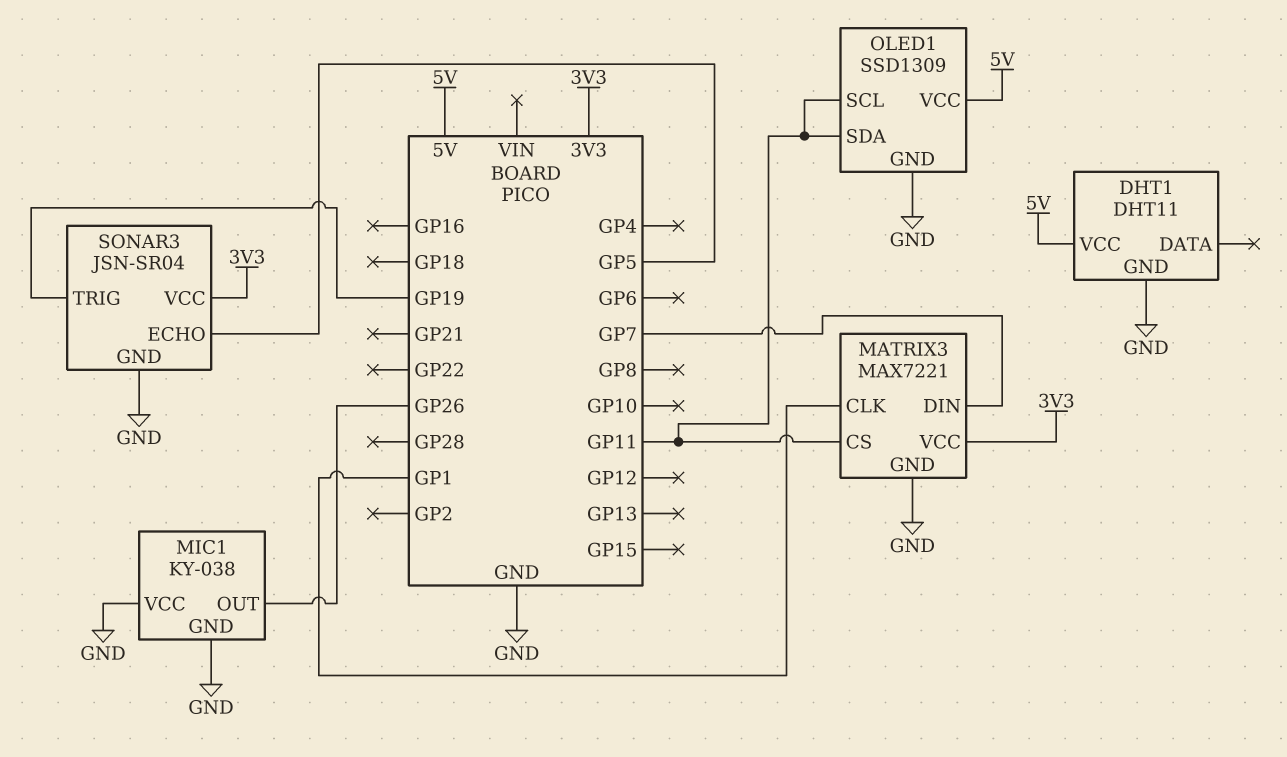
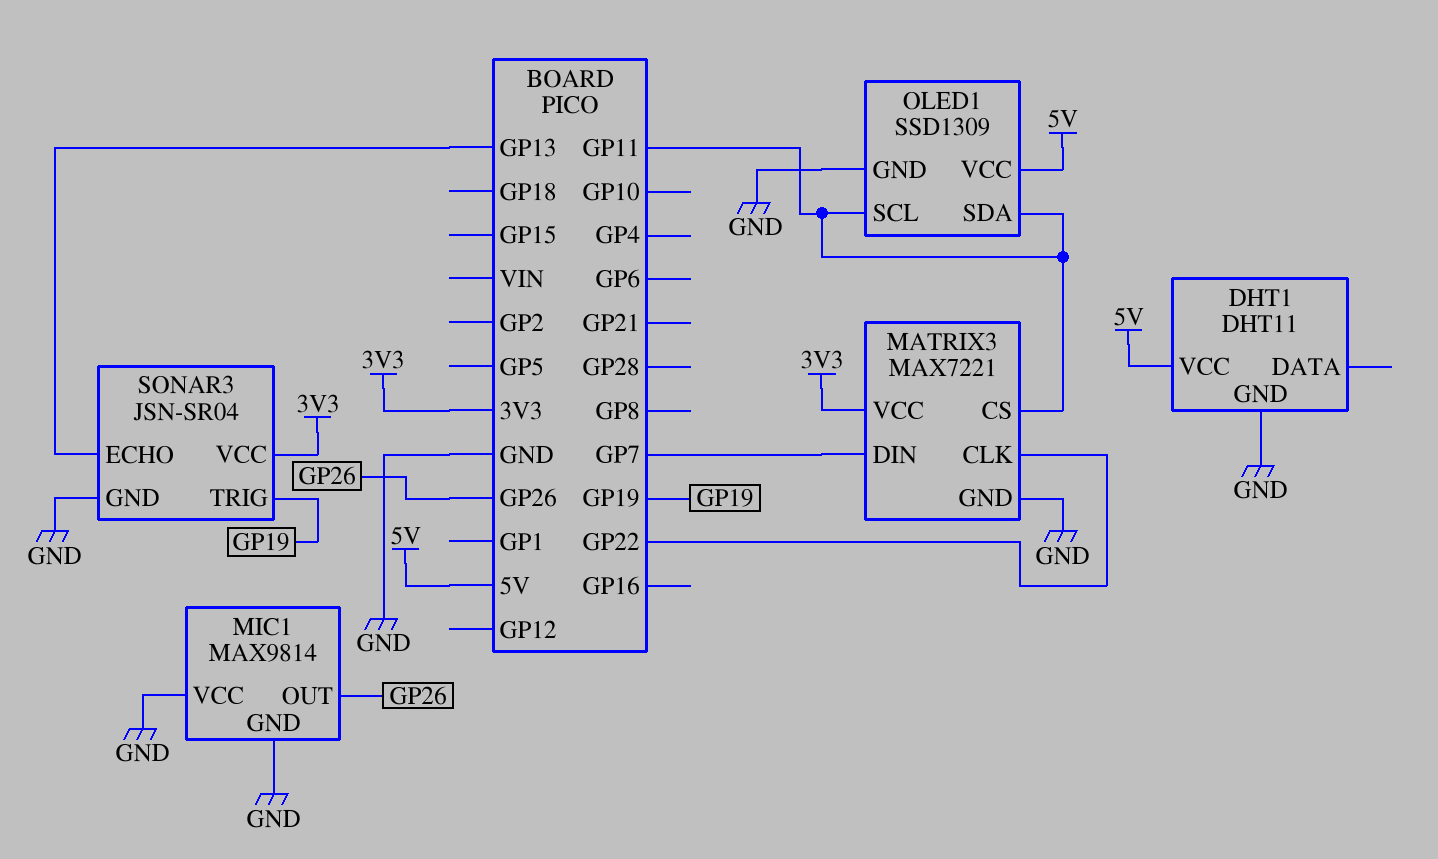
MATRIX3 pin CLK: GP1 -> GP22
MIC1: KY-038 -> MAX9814
SONAR3 pin ECHO: GP5 -> GP13

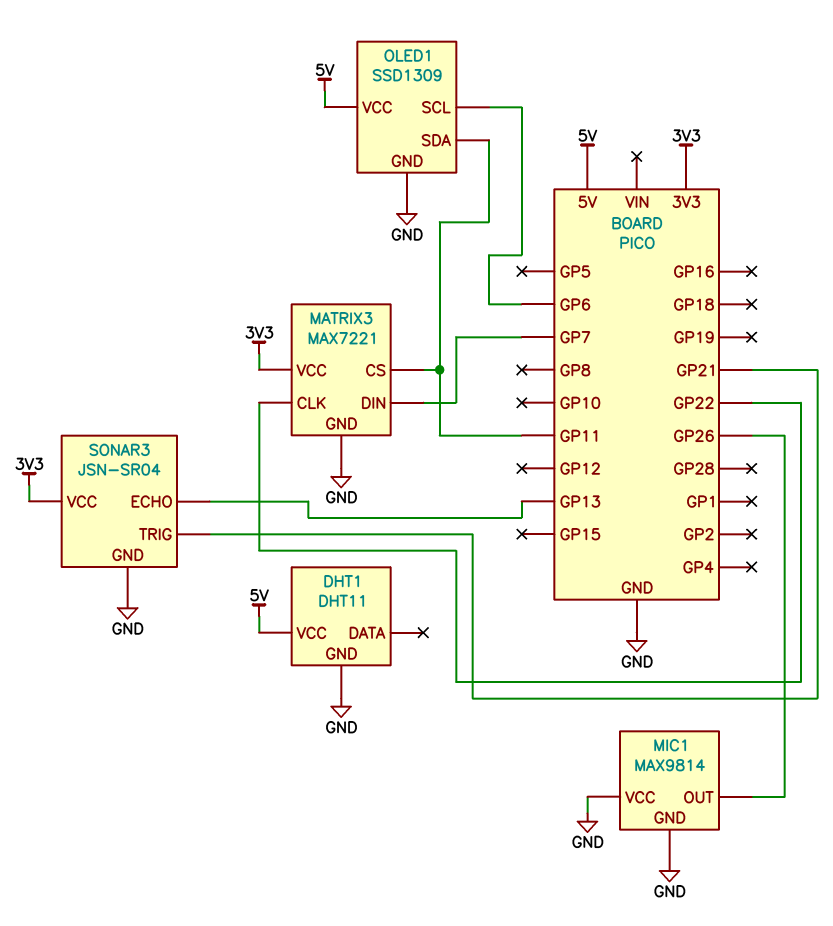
OLED1 pin SCL: GP11 -> GP6
SONAR3 pin TRIG: GP19 -> GP21

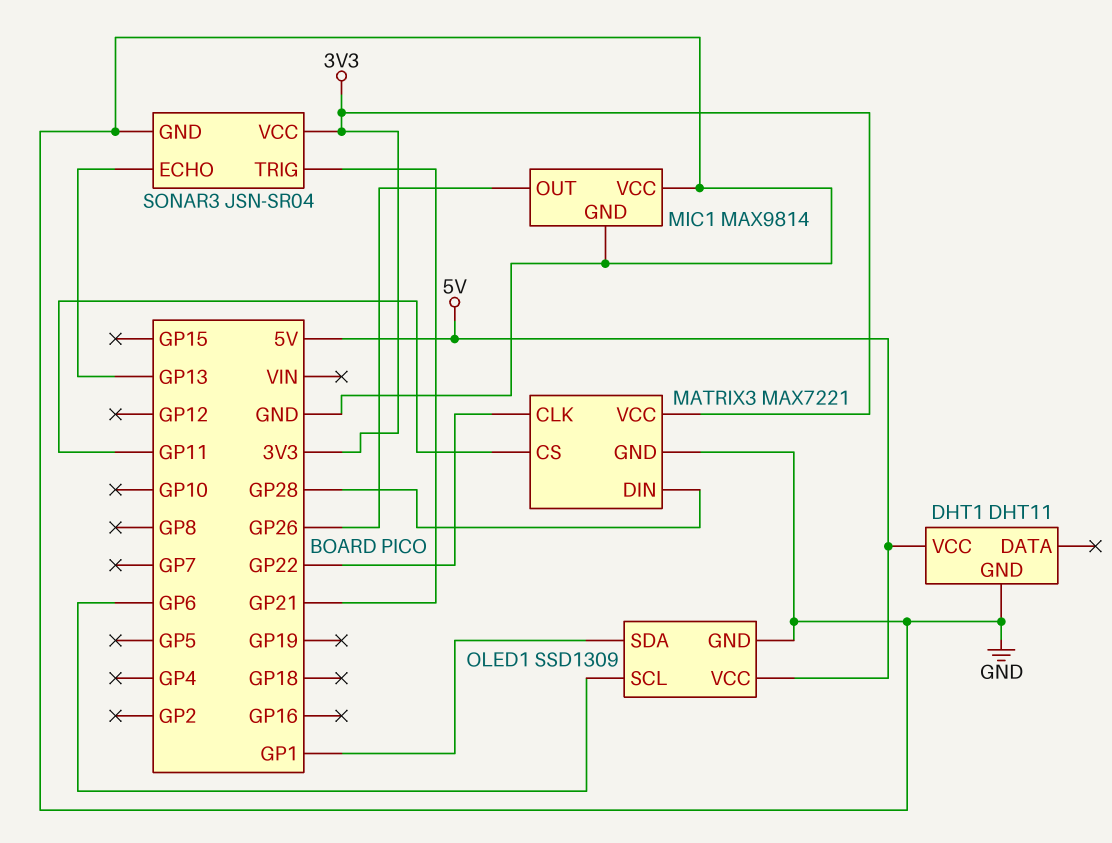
MATRIX3 pin DIN: GP7 -> GP28
OLED1 pin SDA: GP11 -> GP1

